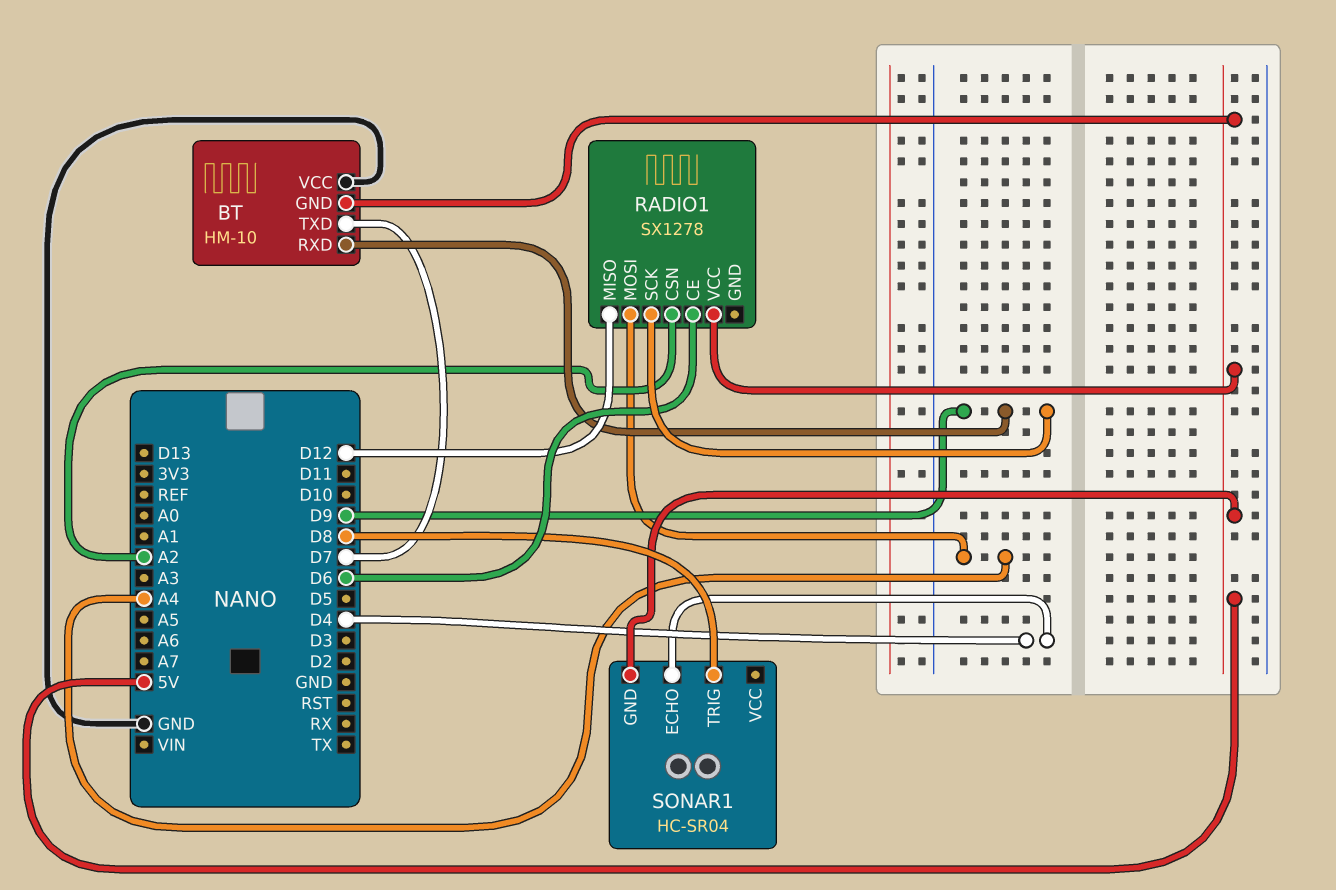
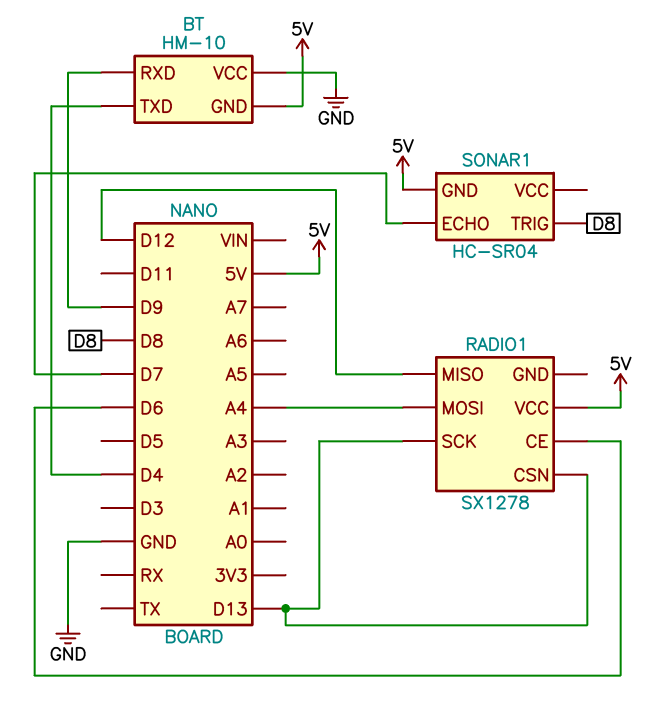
BT pin TXD: D7 -> D4
RADIO1 pin CSN: A2 -> D13
RADIO1 pin SCK: D9 -> D13
SONAR1 pin ECHO: D4 -> D7

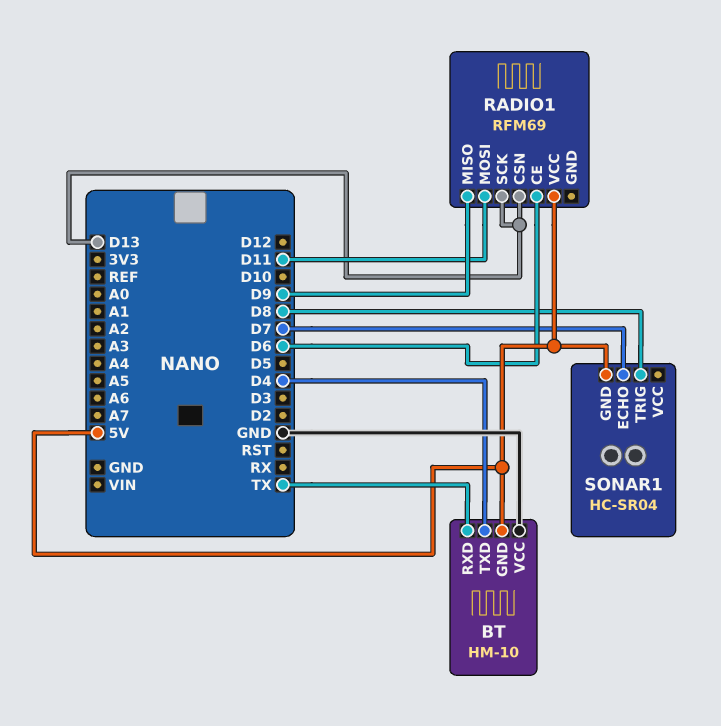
BT pin RXD: D9 -> TX
RADIO1: SX1278 -> RFM69
RADIO1 pin MISO: D12 -> D9
RADIO1 pin MOSI: A4 -> D11

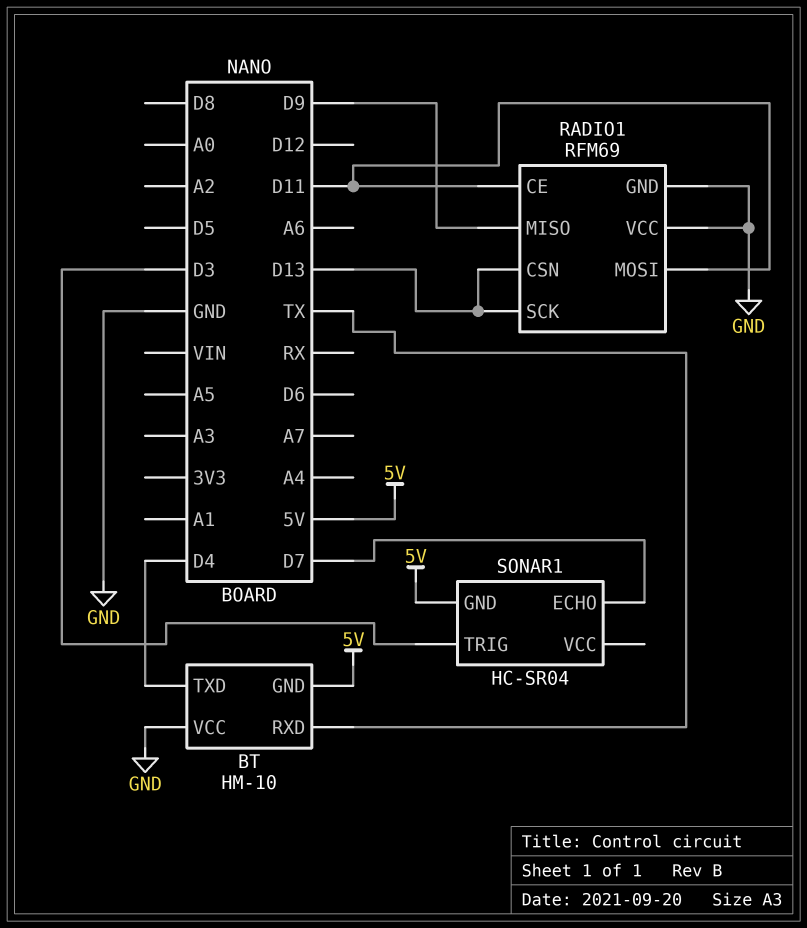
RADIO1 pin CE: D6 -> D11
RADIO1 pin GND: none -> GND
RADIO1 pin VCC: 5V -> GND
SONAR1 pin TRIG: D8 -> D3

